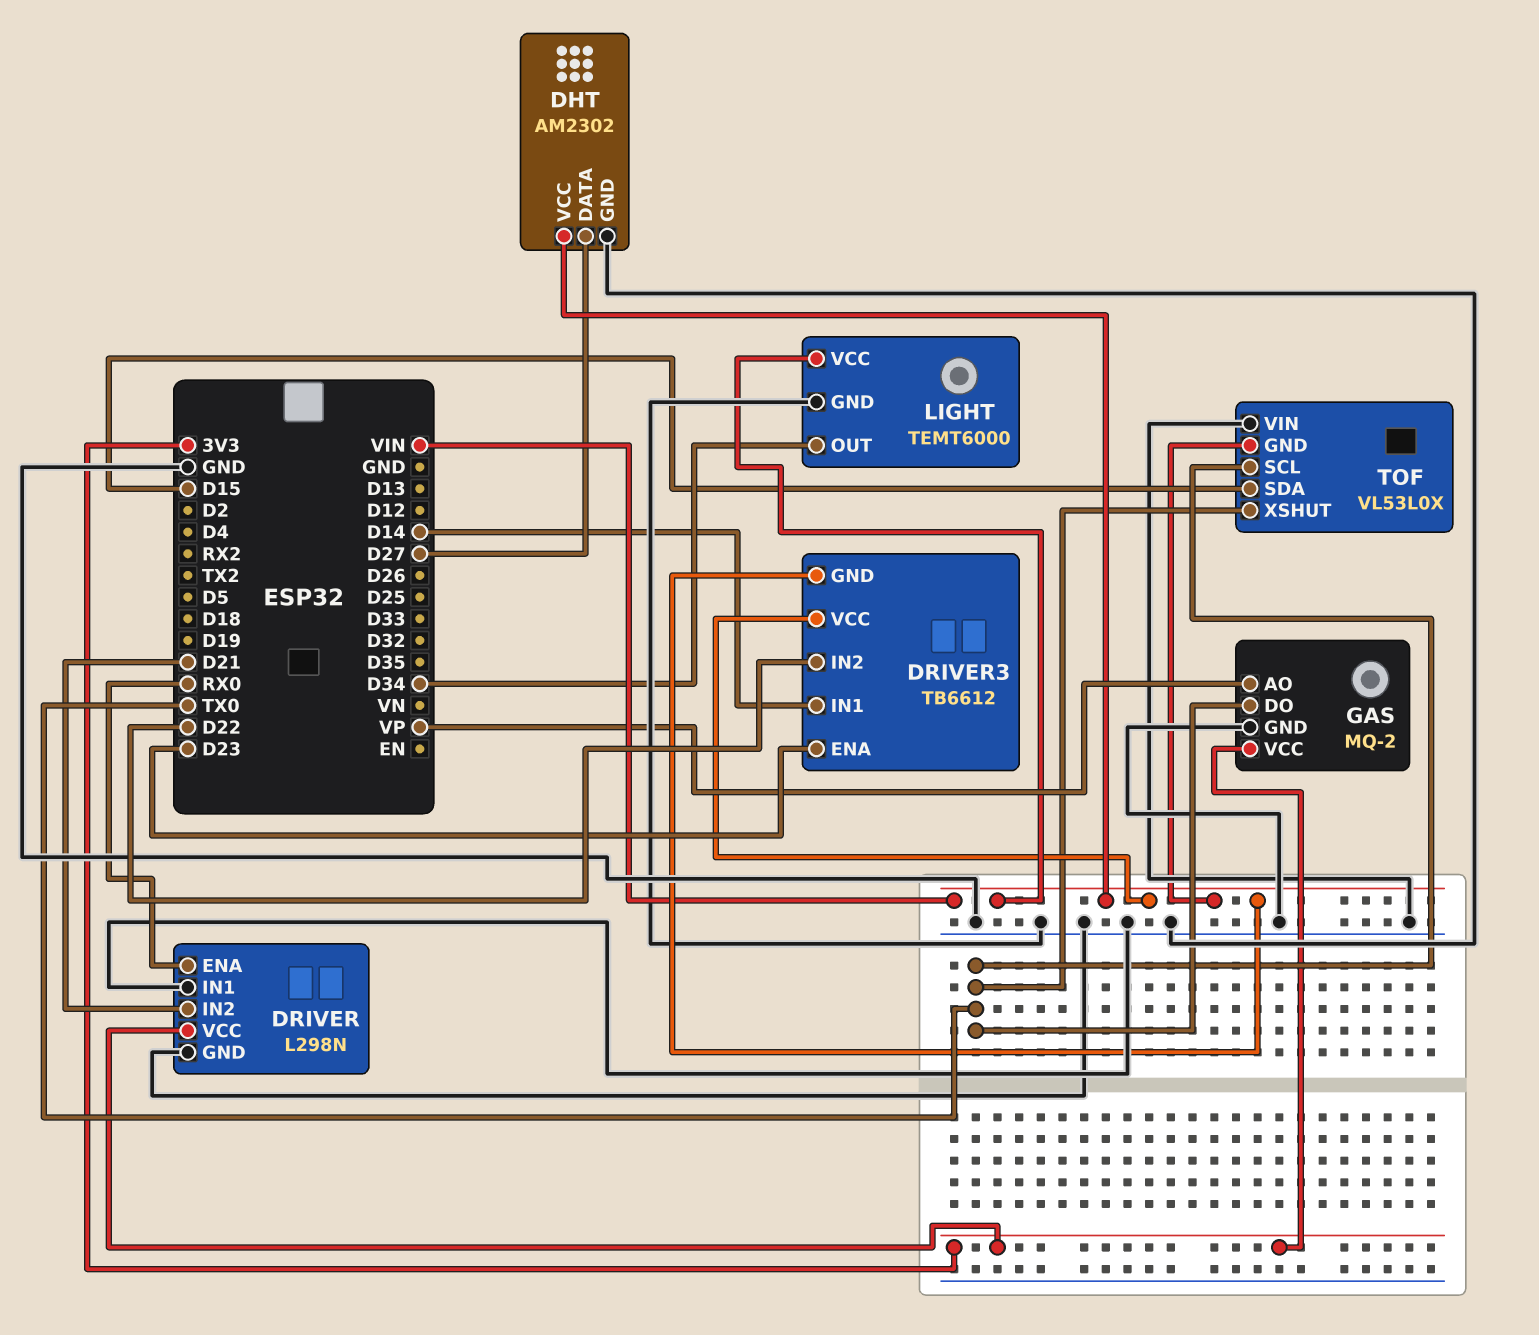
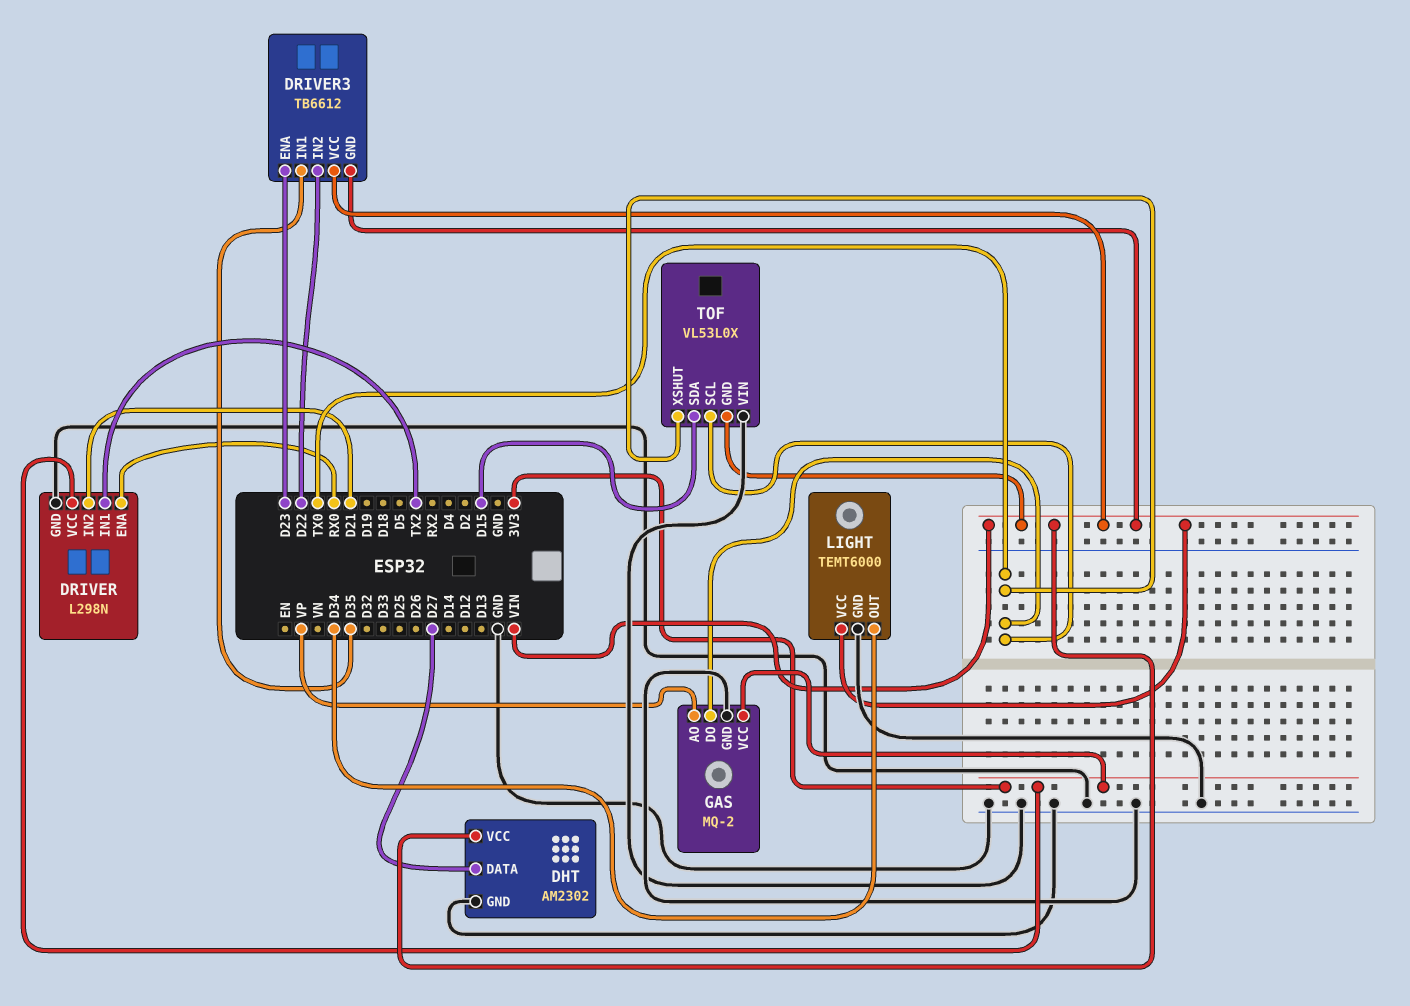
DRIVER pin IN1: GND -> TX2
DRIVER3 pin IN1: D14 -> D35

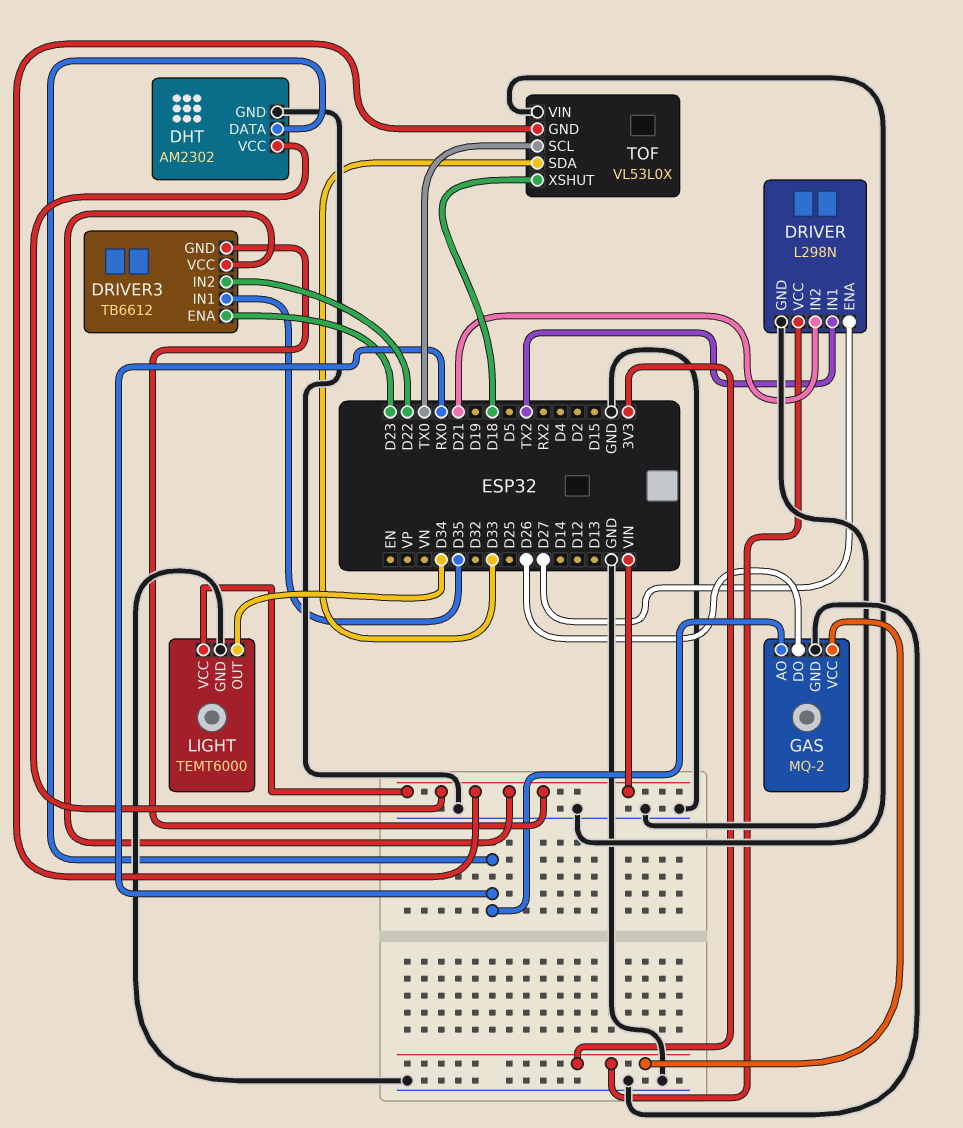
DHT pin DATA: D27 -> RX0
DRIVER pin ENA: RX0 -> D27
GAS pin AO: VP -> RX0
GAS pin DO: TX0 -> D26
TOF pin SDA: D15 -> D33
TOF pin XSHUT: TX0 -> D18

